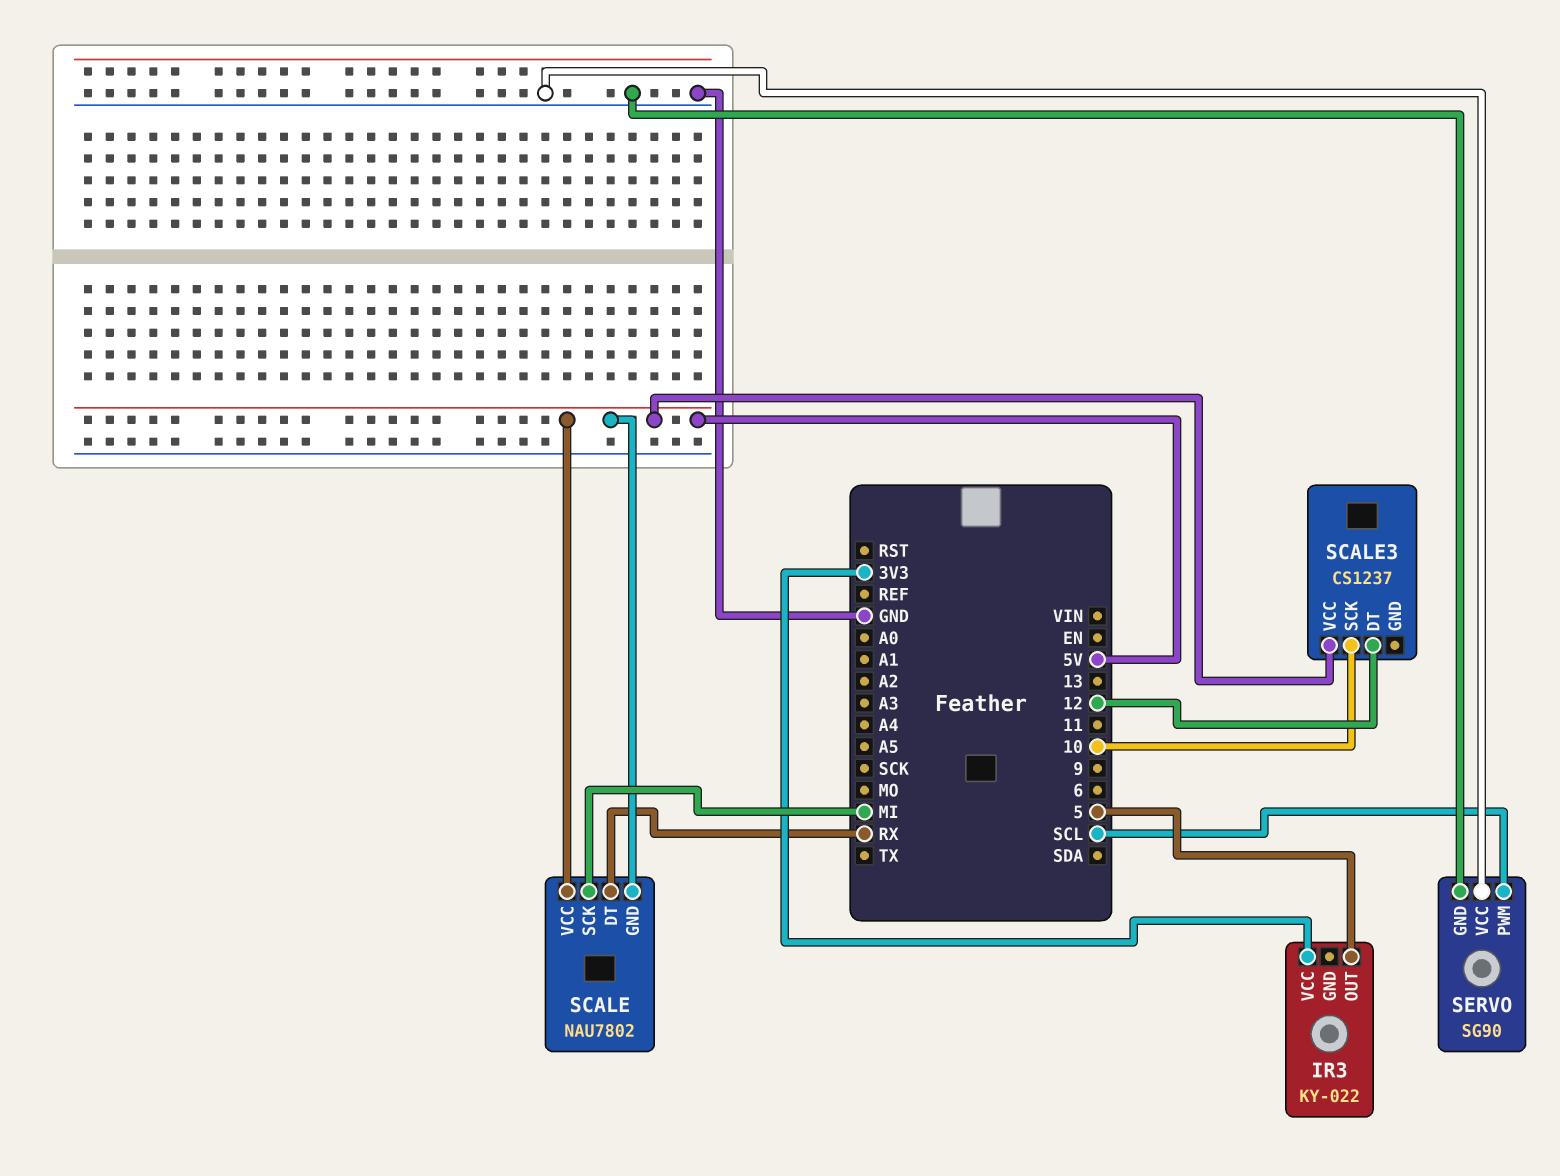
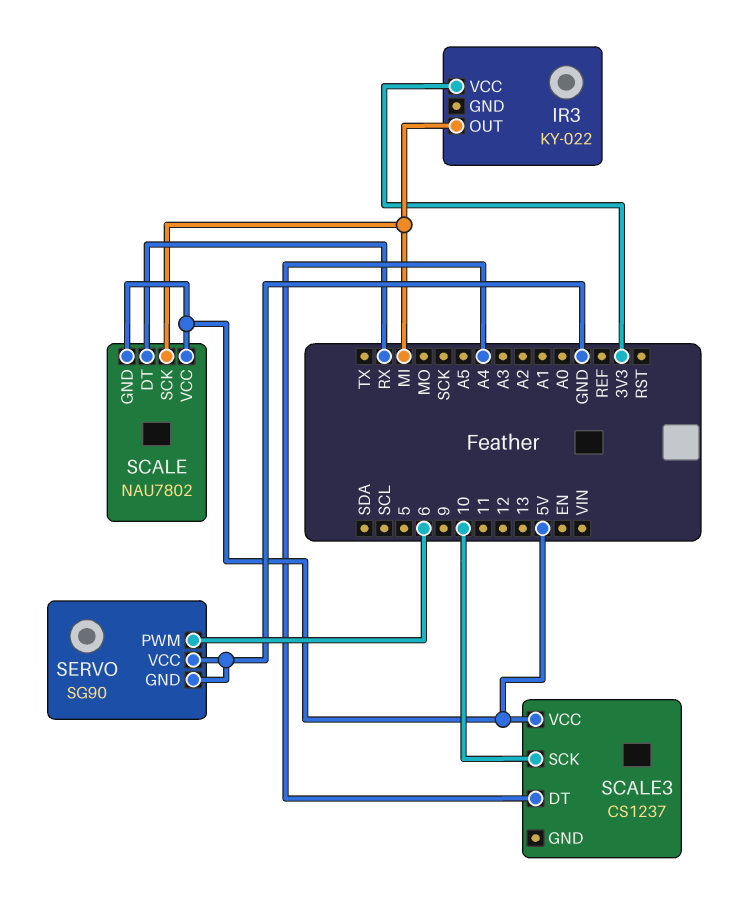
IR3 pin OUT: 5 -> MI
SCALE3 pin DT: 12 -> A4
SERVO pin PWM: SCL -> 6

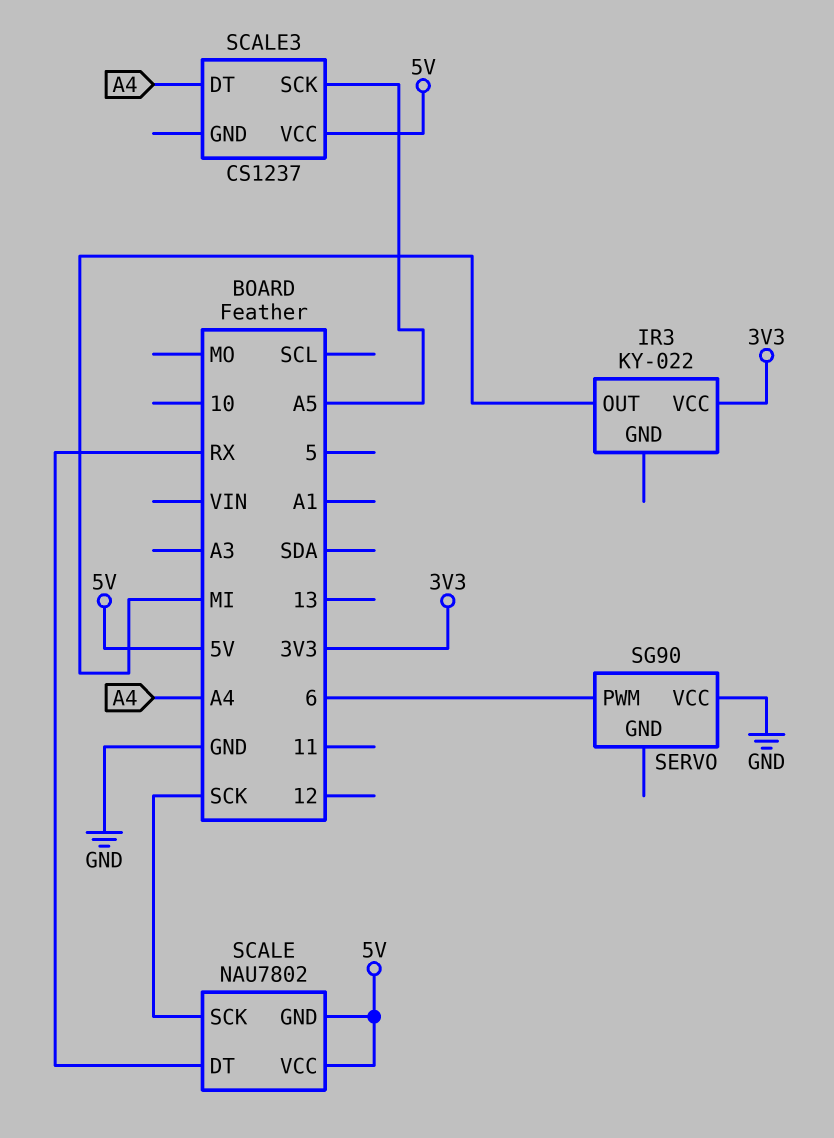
SCALE pin SCK: MI -> SCK
SCALE3 pin SCK: 10 -> A5
SERVO pin GND: GND -> none

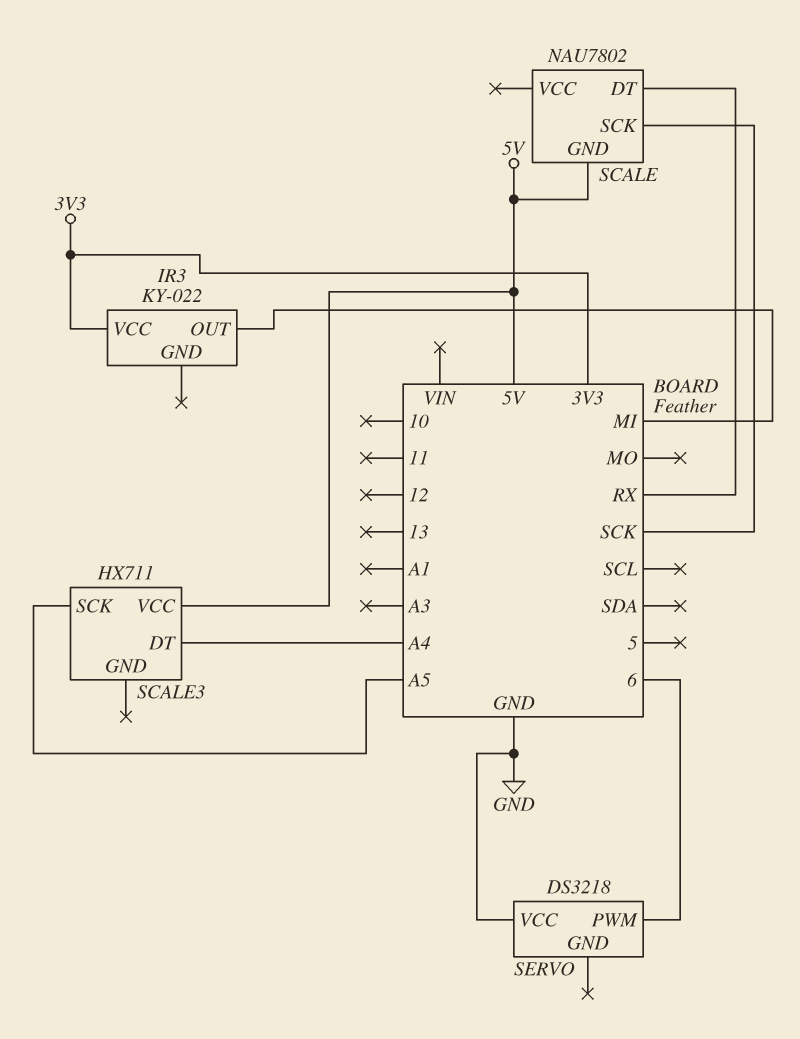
SCALE pin VCC: 5V -> none
SCALE3: CS1237 -> HX711
SERVO: SG90 -> DS3218

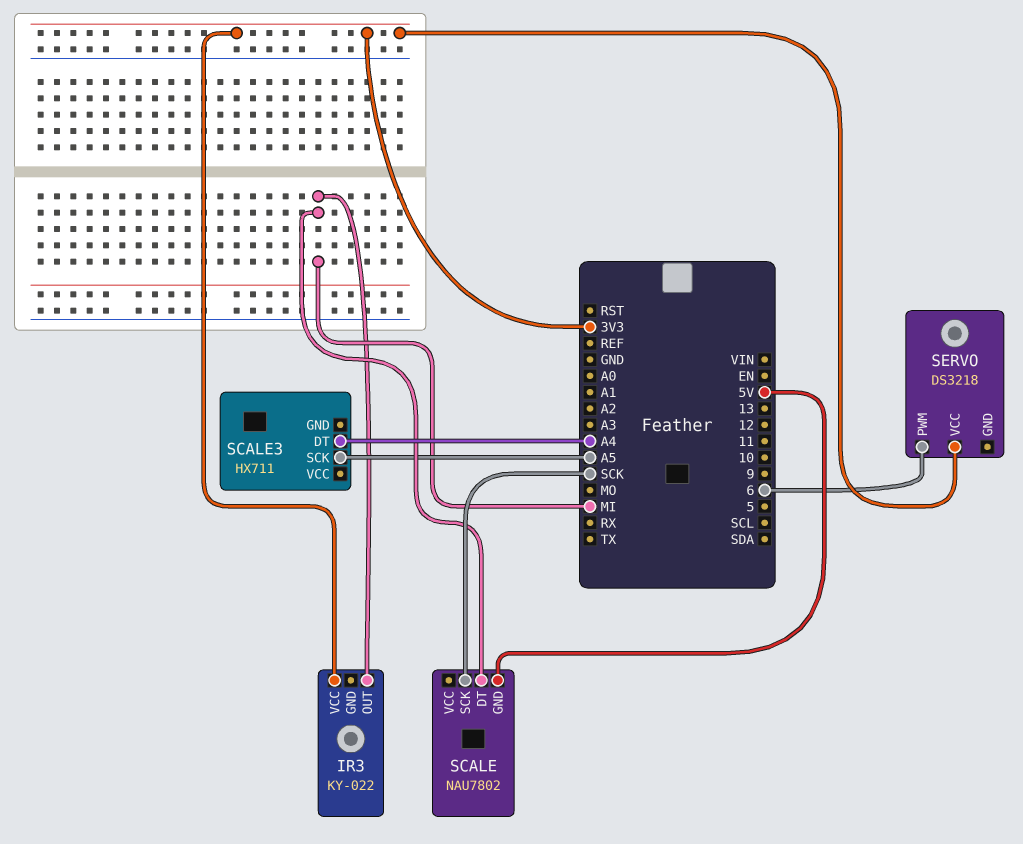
SCALE pin DT: RX -> MI
SCALE3 pin VCC: 5V -> none
SERVO pin VCC: GND -> 3V3

